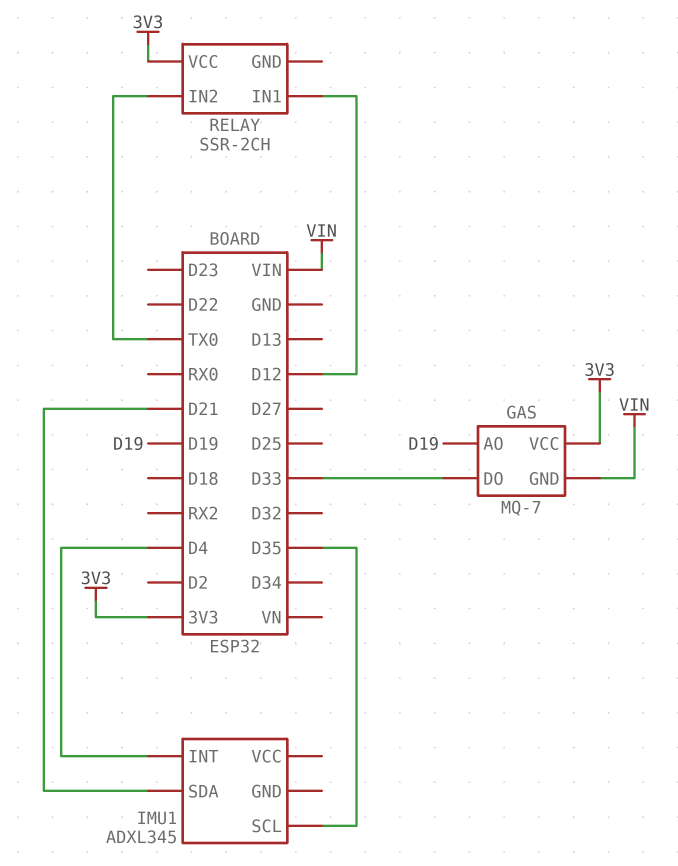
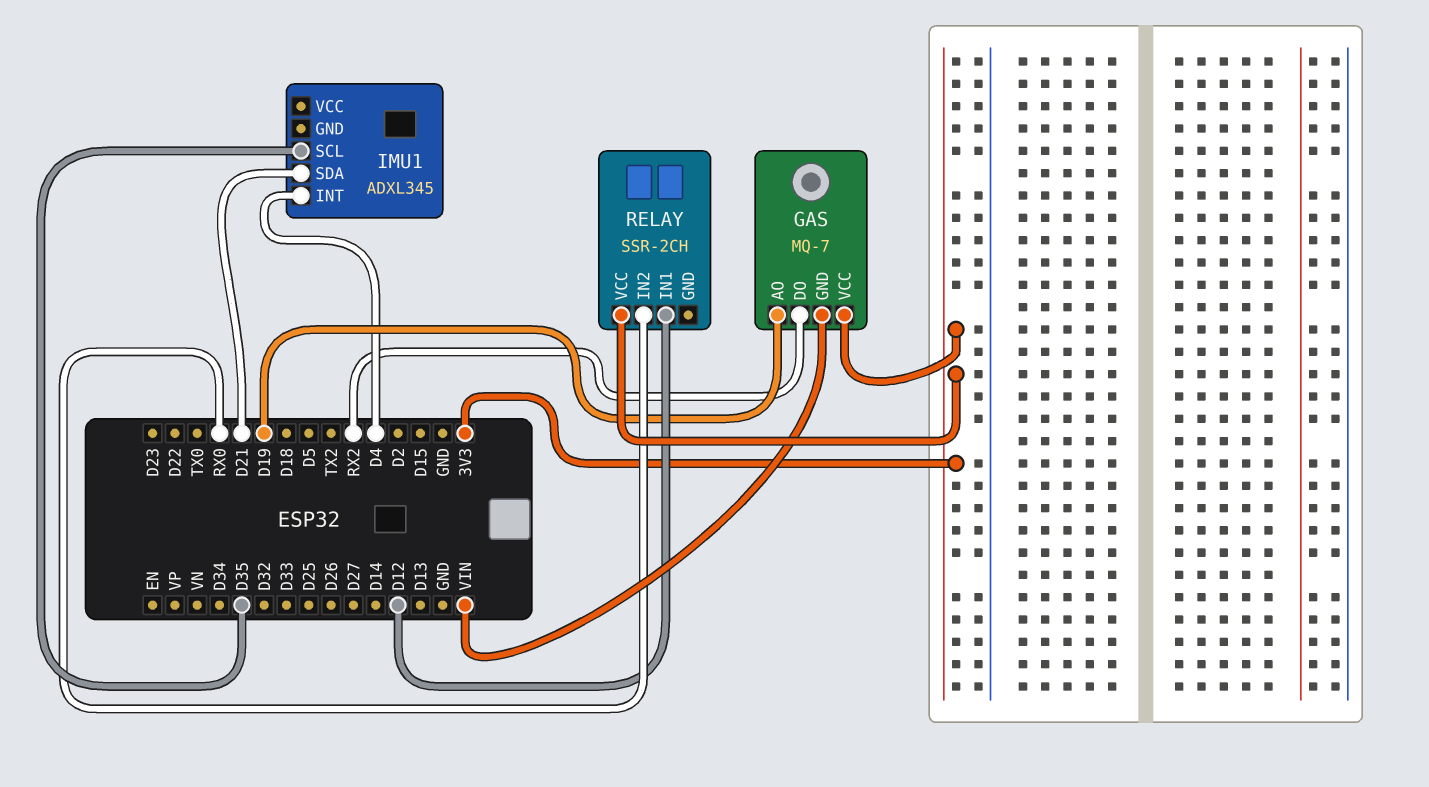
GAS pin DO: D33 -> RX2
RELAY pin IN2: TX0 -> RX0

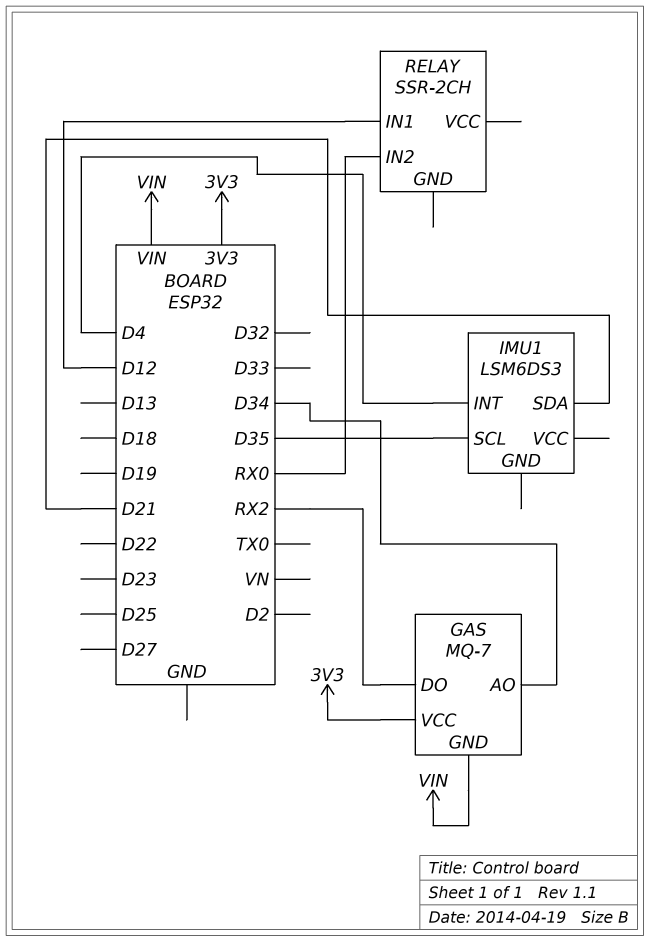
GAS pin AO: D19 -> D34
IMU1: ADXL345 -> LSM6DS3
RELAY pin VCC: 3V3 -> none

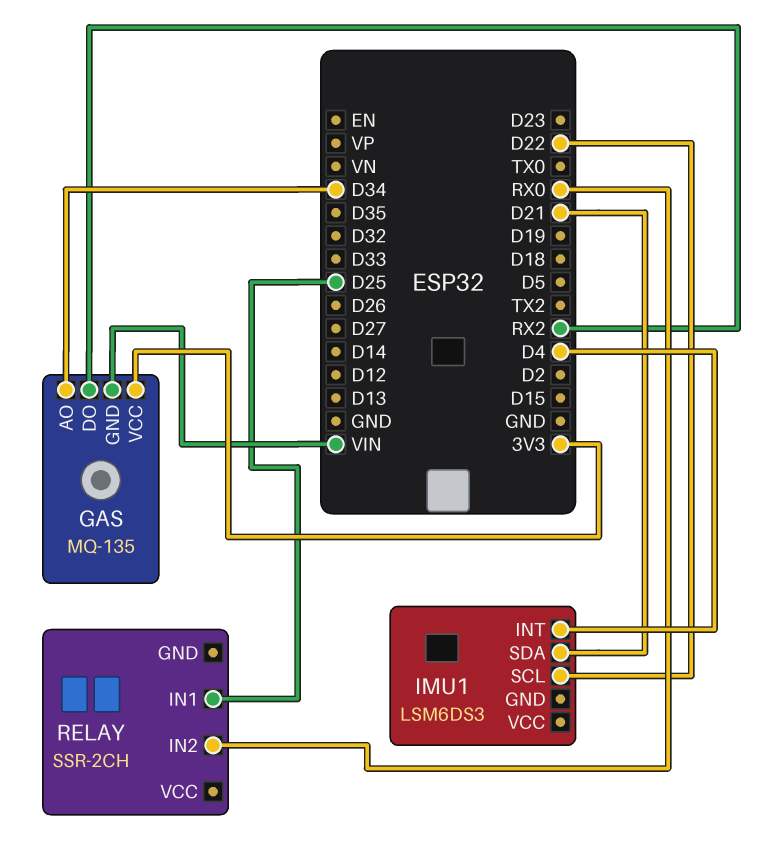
GAS: MQ-7 -> MQ-135
IMU1 pin SCL: D35 -> D22
RELAY pin IN1: D12 -> D25

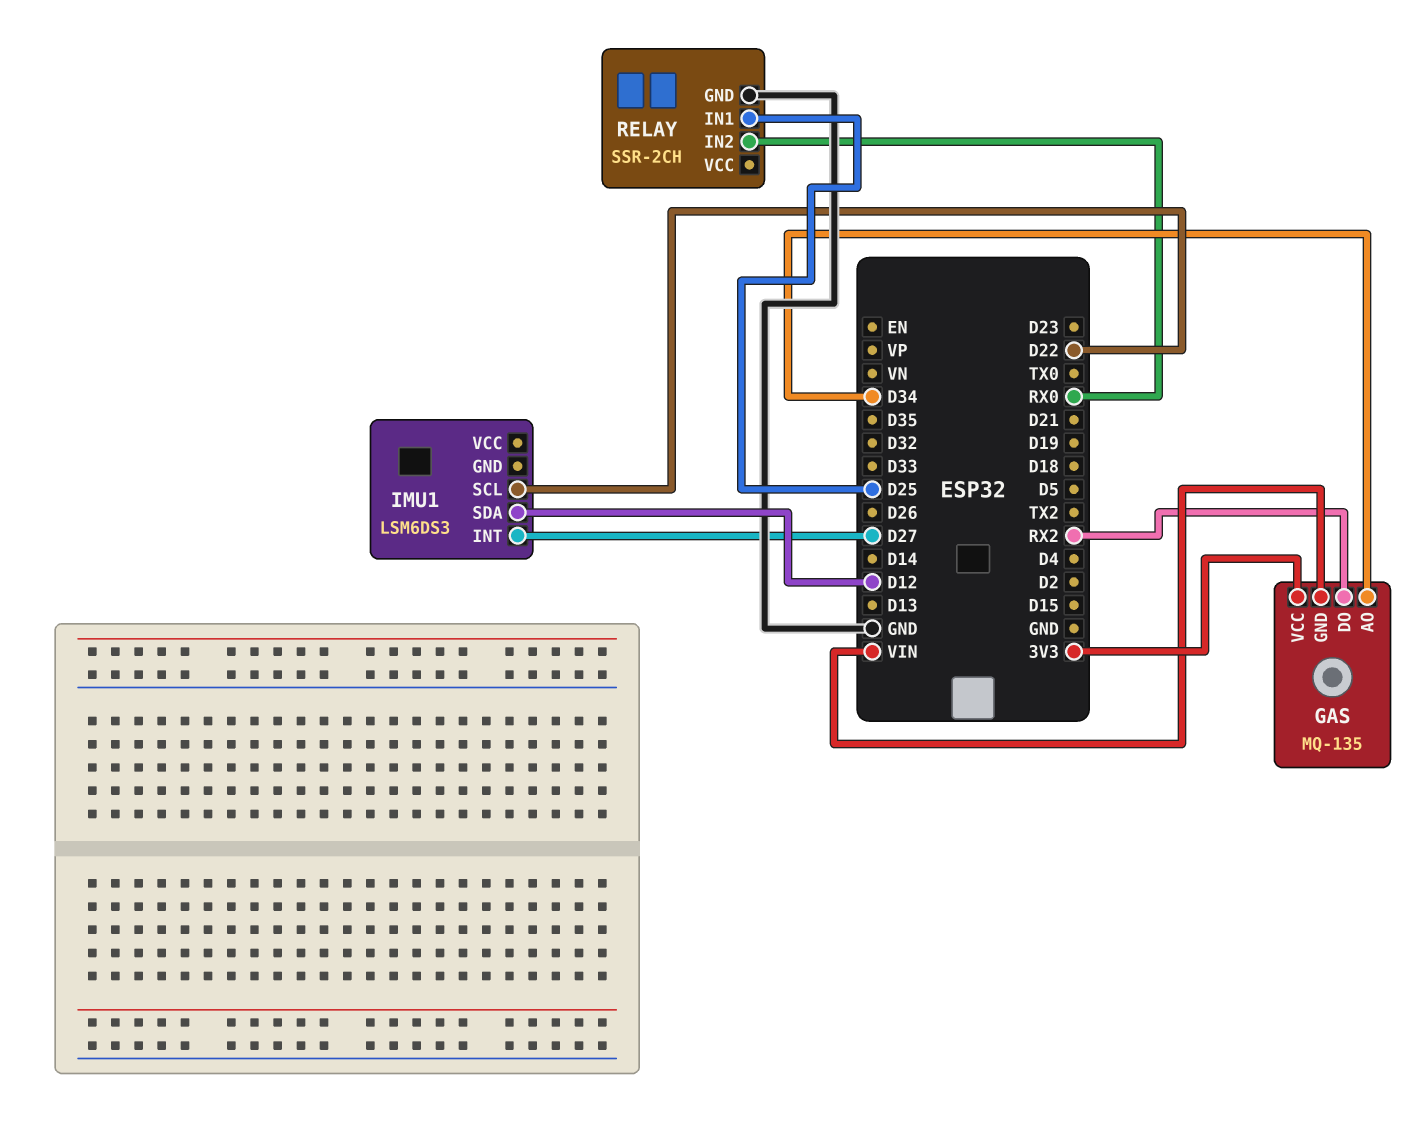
IMU1 pin INT: D4 -> D27
IMU1 pin SDA: D21 -> D12
RELAY pin GND: none -> GND

